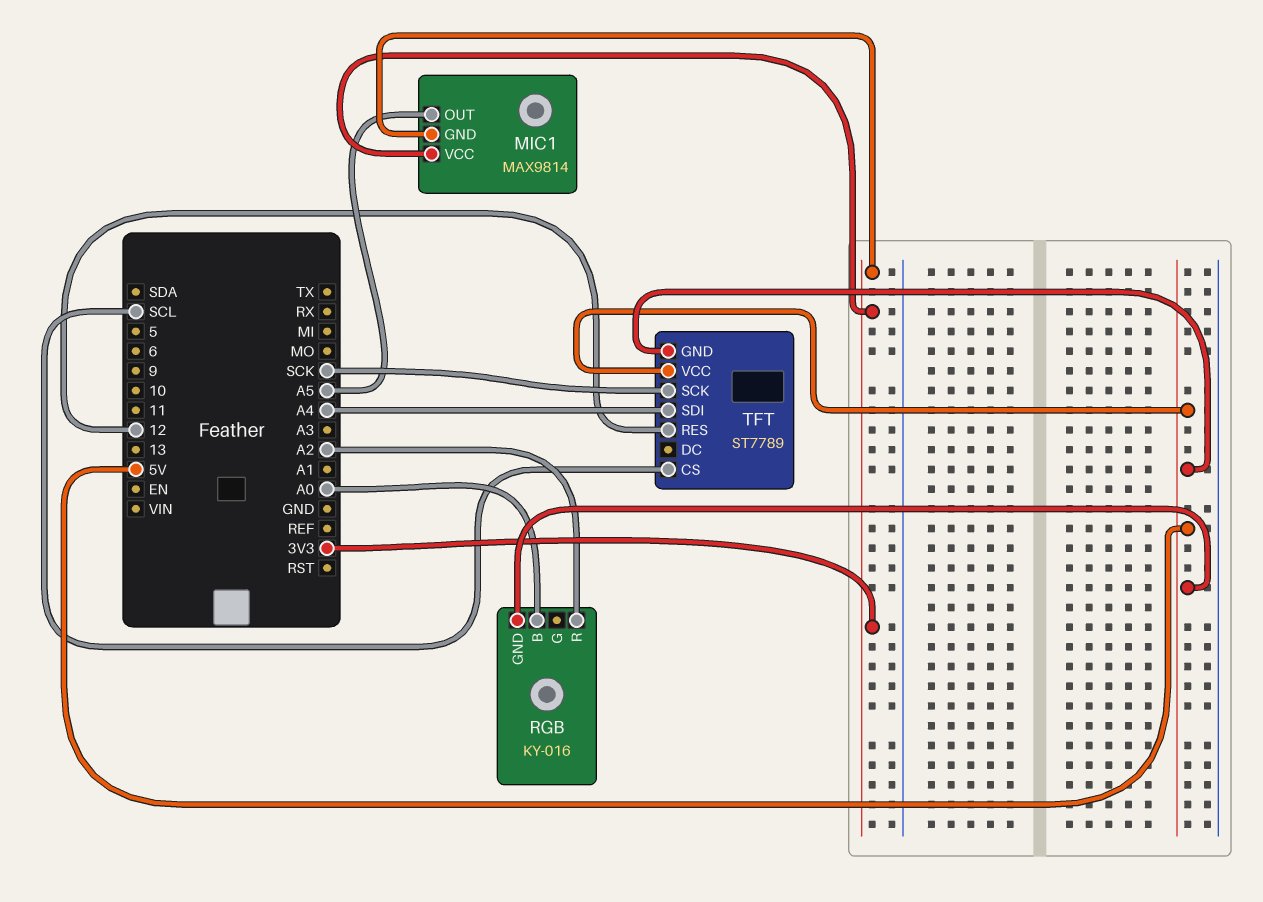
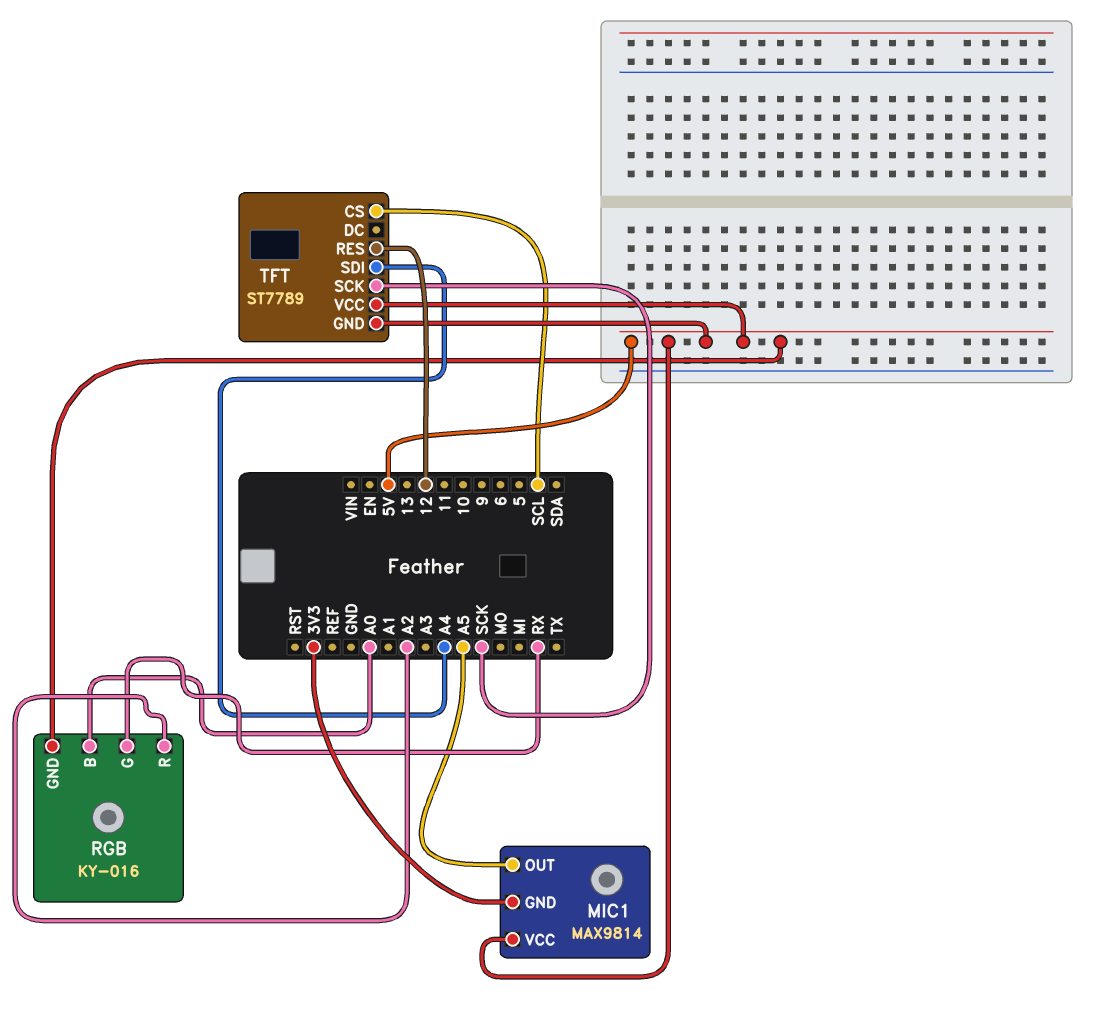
MIC1 pin VCC: 3V3 -> 5V
RGB pin G: none -> RX

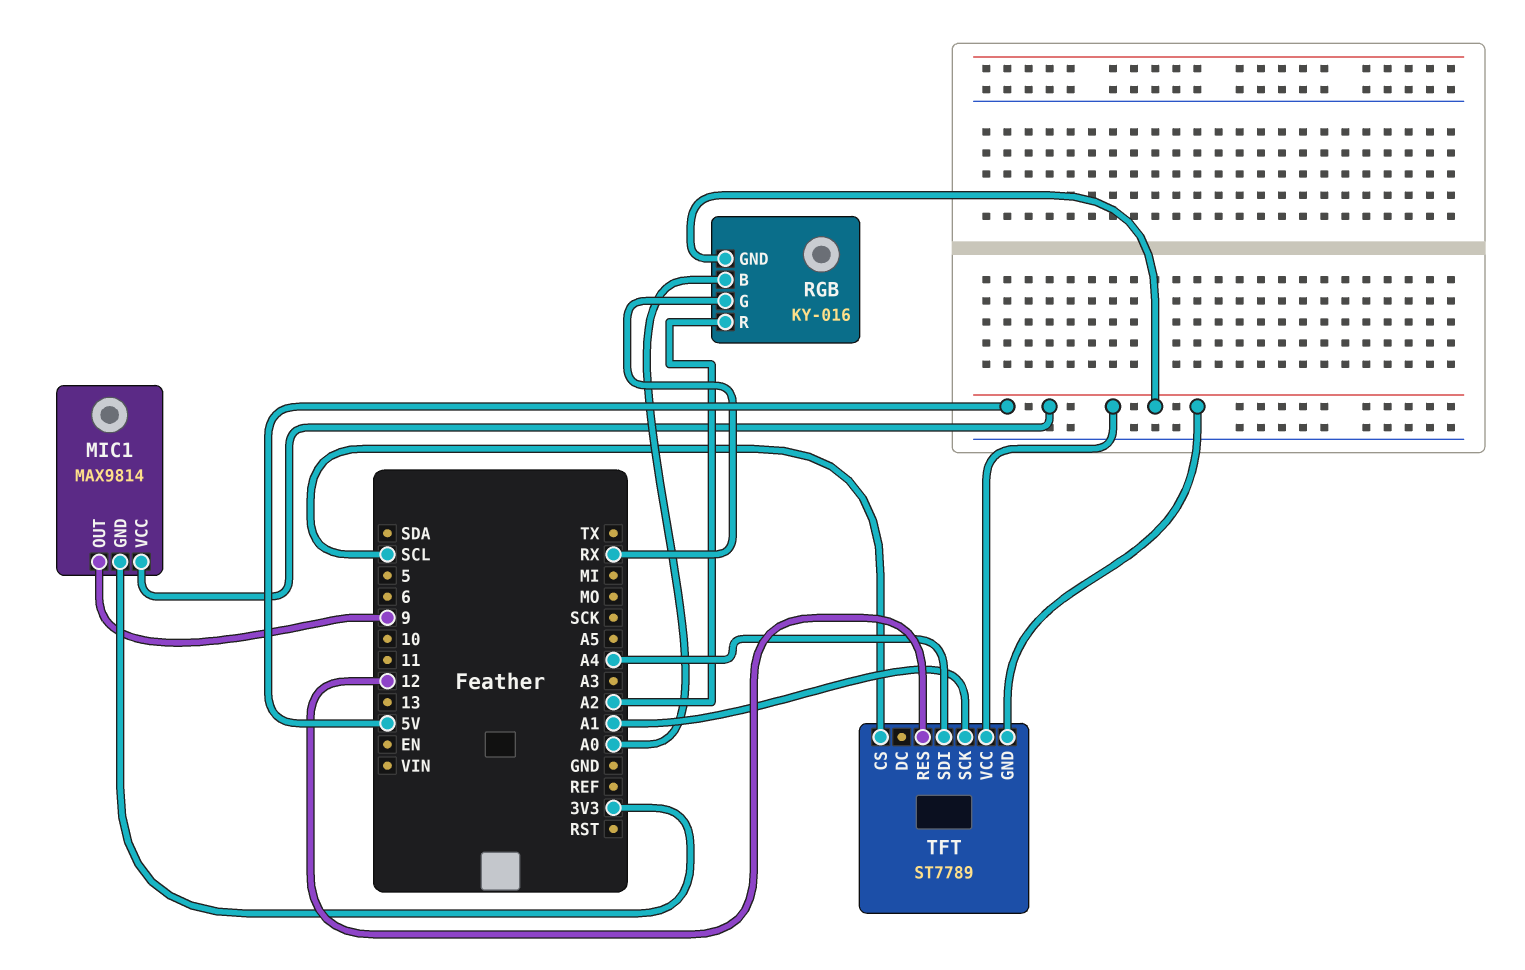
MIC1 pin OUT: A5 -> 9
TFT pin SCK: SCK -> A1

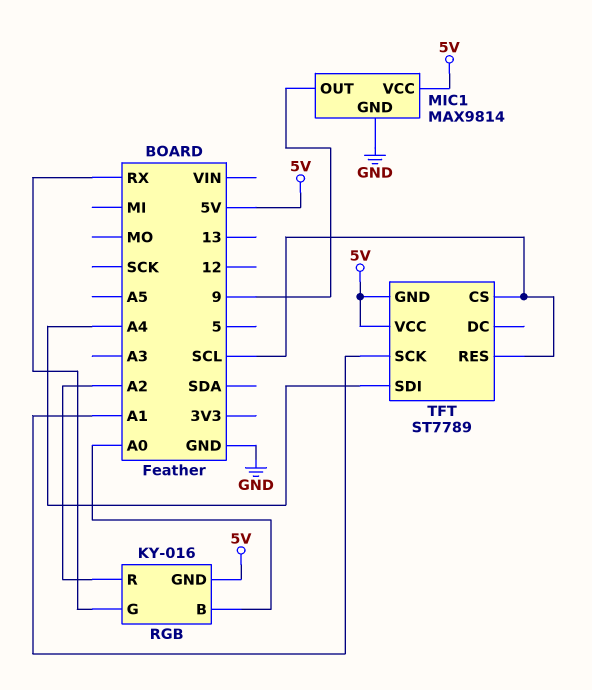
MIC1 pin GND: 3V3 -> GND
TFT pin RES: 12 -> SCL

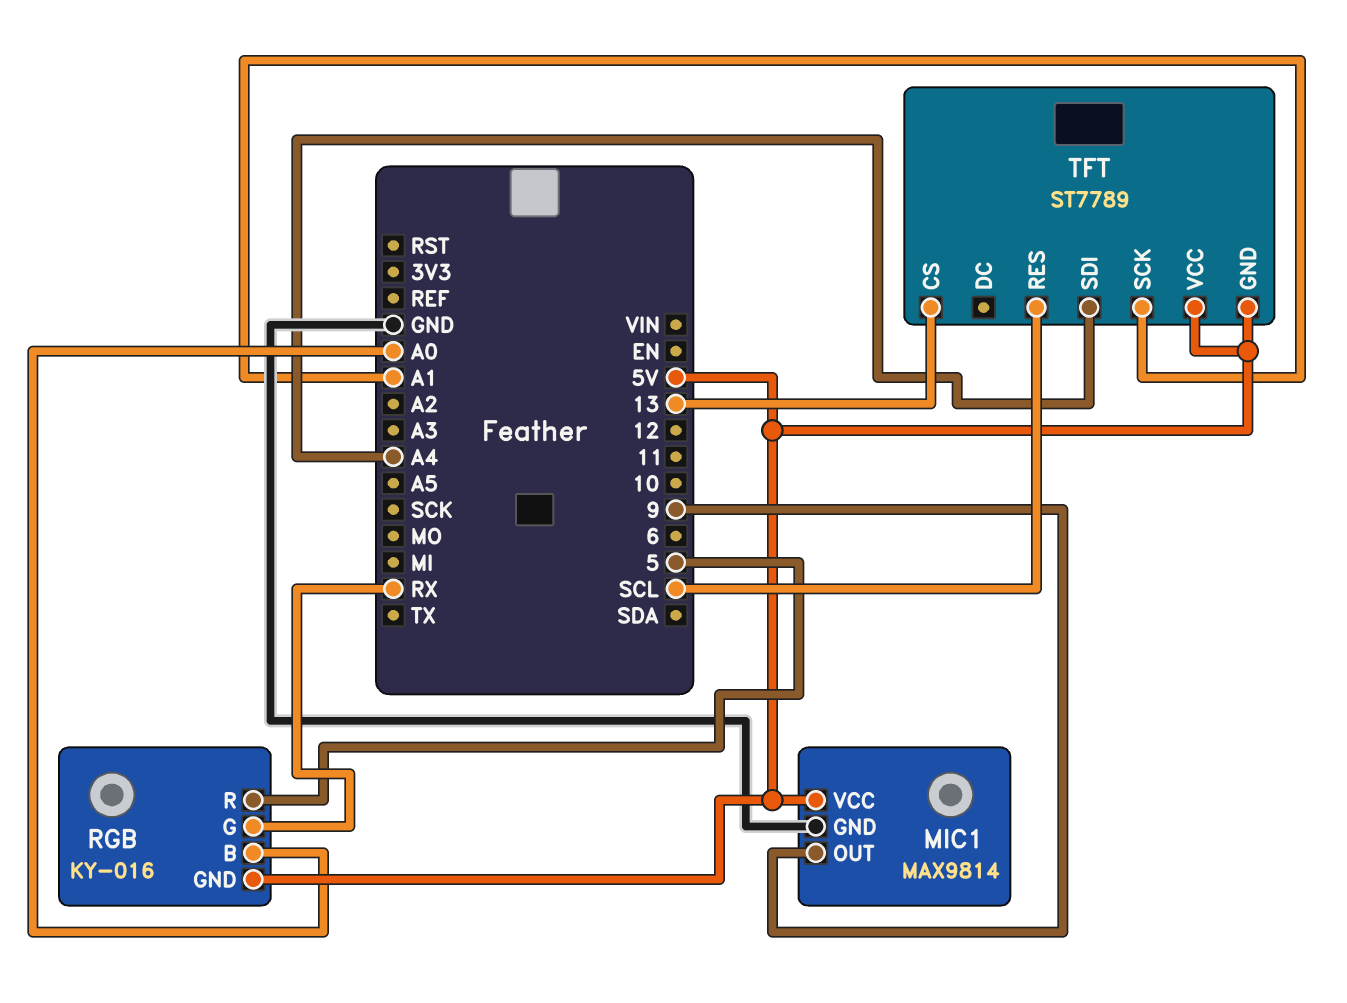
RGB pin R: A2 -> 5
TFT pin CS: SCL -> 13

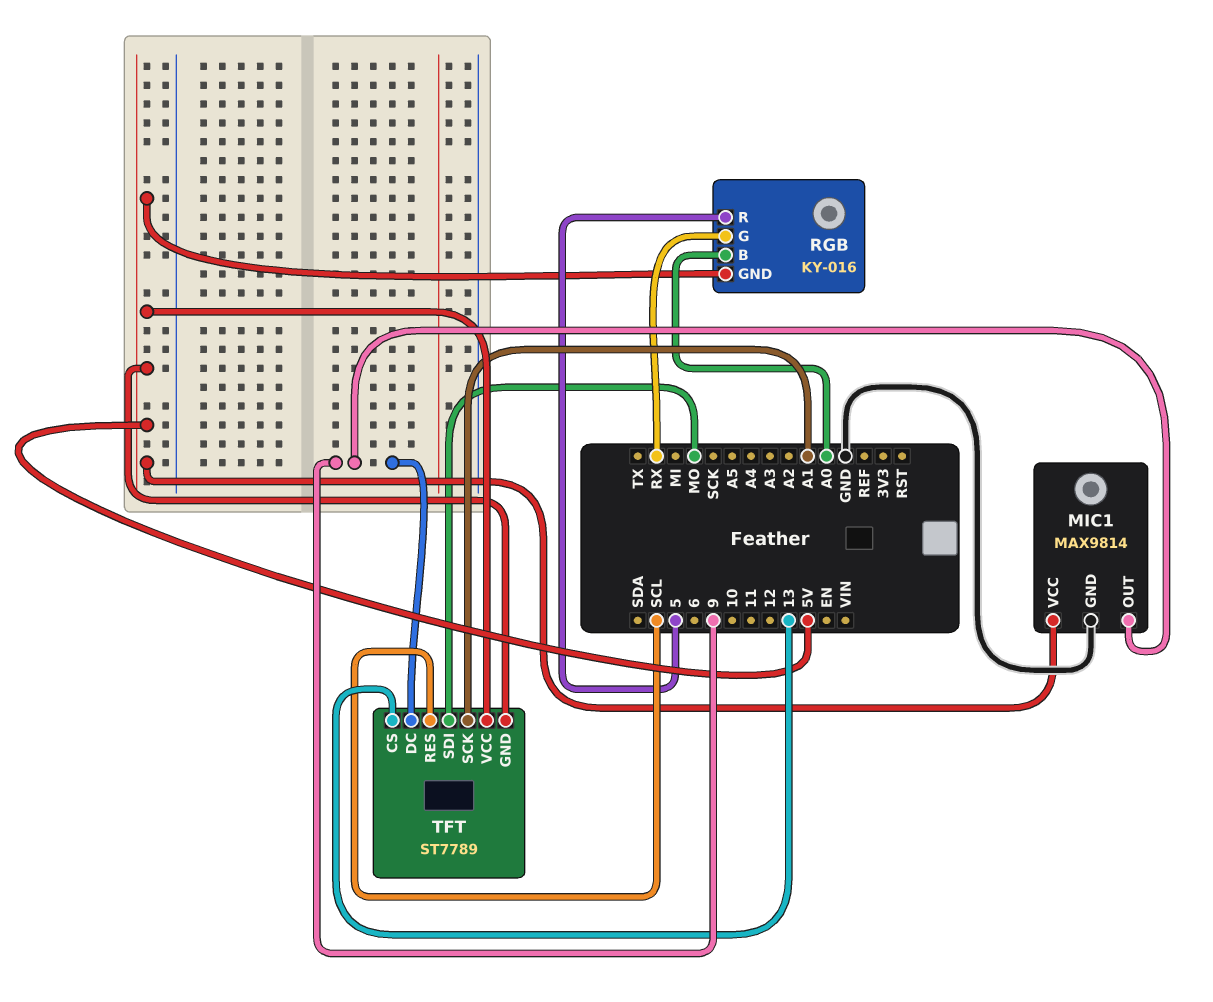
TFT pin DC: none -> 9
TFT pin SDI: A4 -> MO

